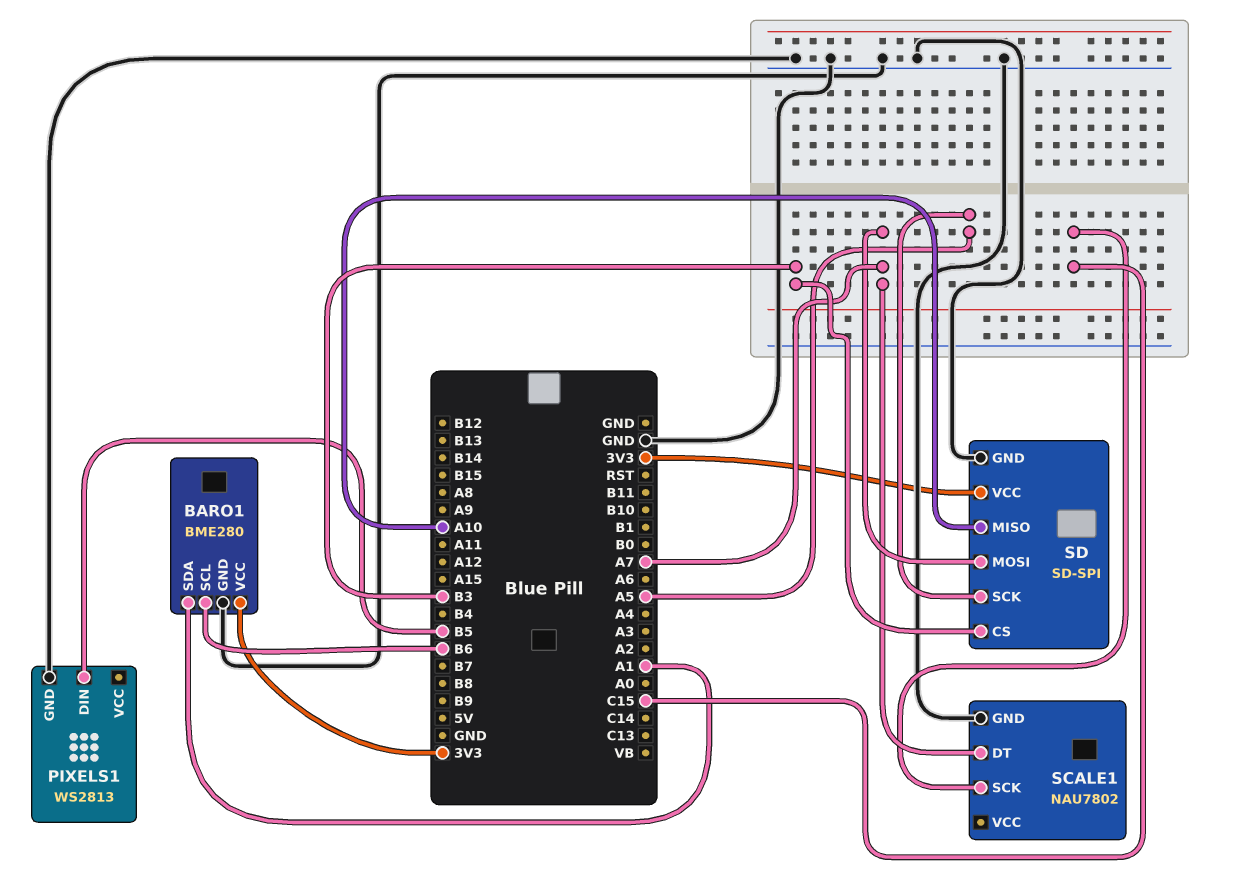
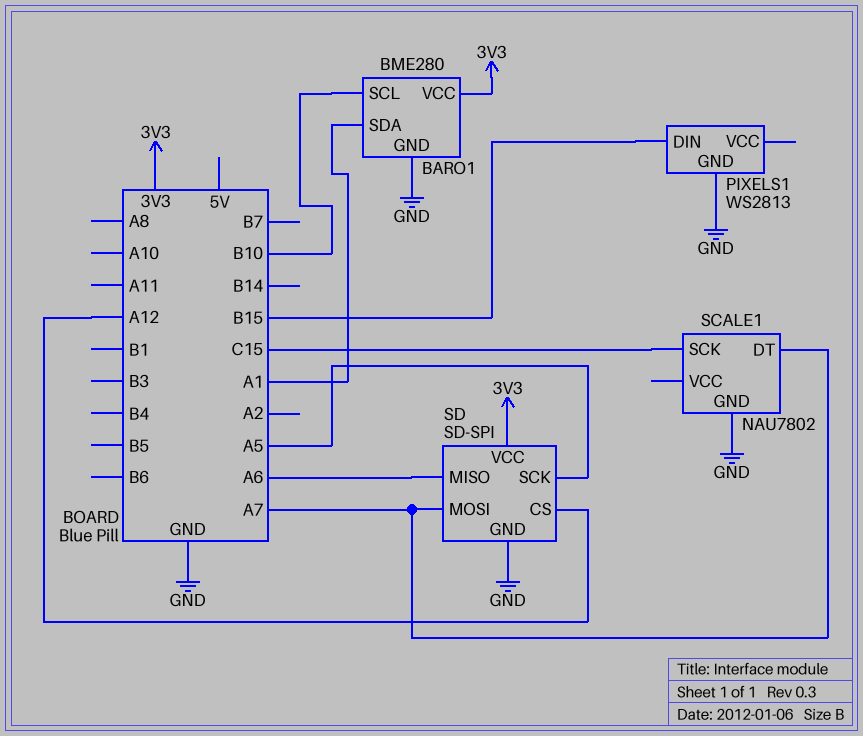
BARO1 pin SCL: B6 -> B10
PIXELS1 pin DIN: B5 -> B15
SD pin CS: B3 -> A12
SD pin MISO: A10 -> A6

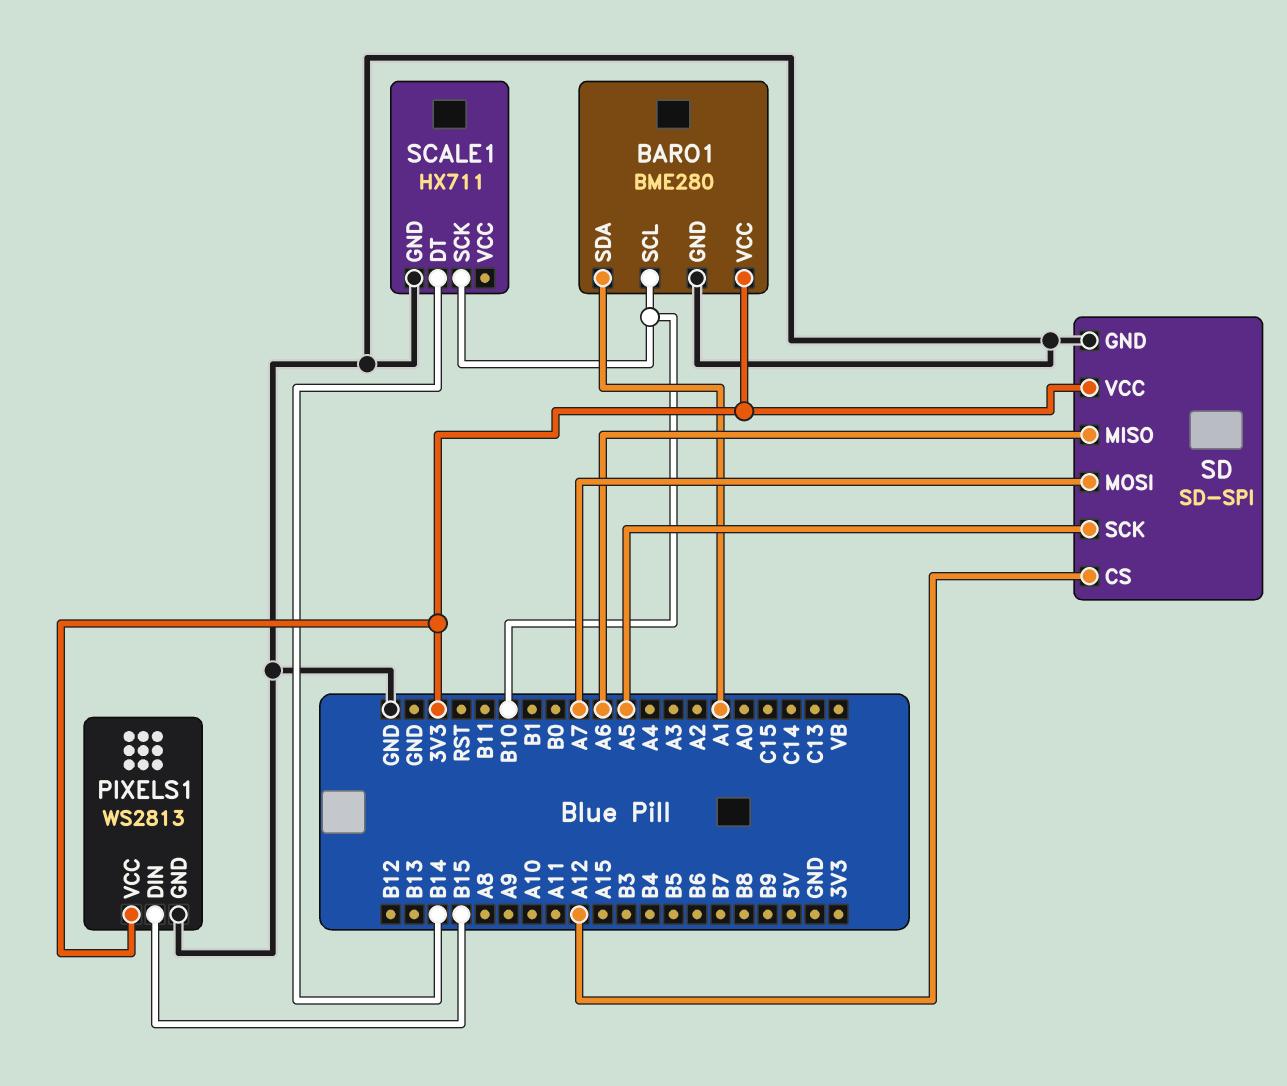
PIXELS1 pin VCC: none -> 3V3
SCALE1: NAU7802 -> HX711
SCALE1 pin DT: A7 -> B14
SCALE1 pin SCK: C15 -> B10

